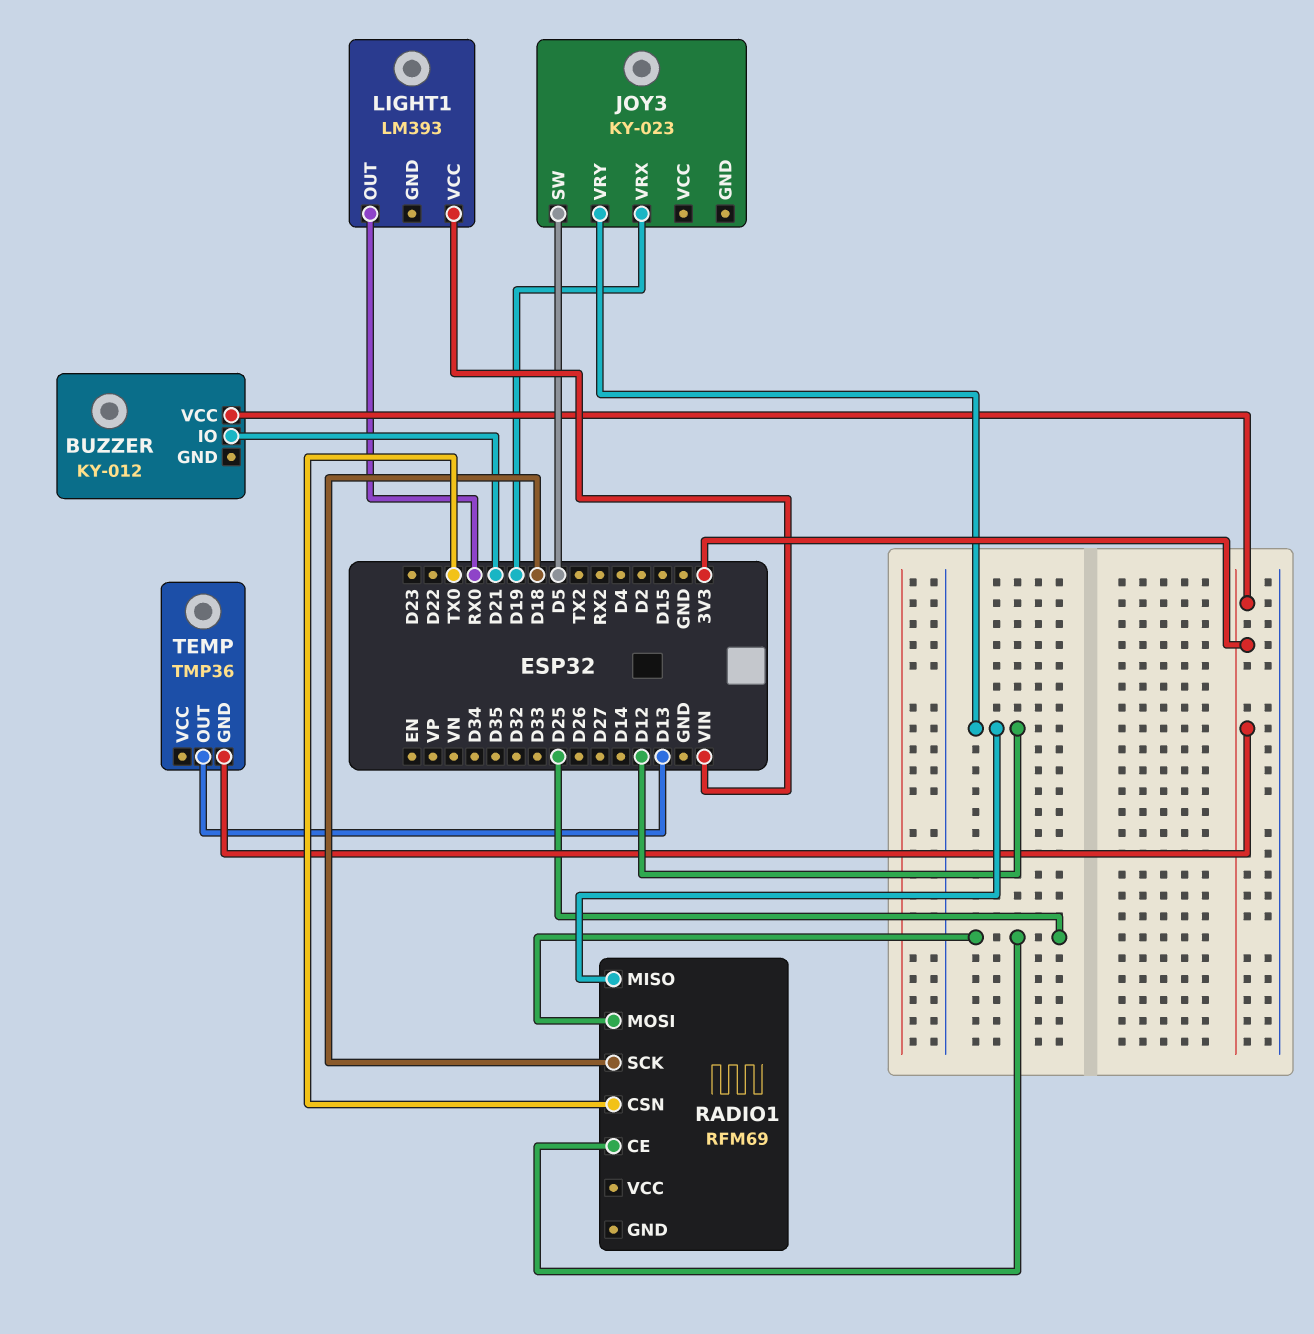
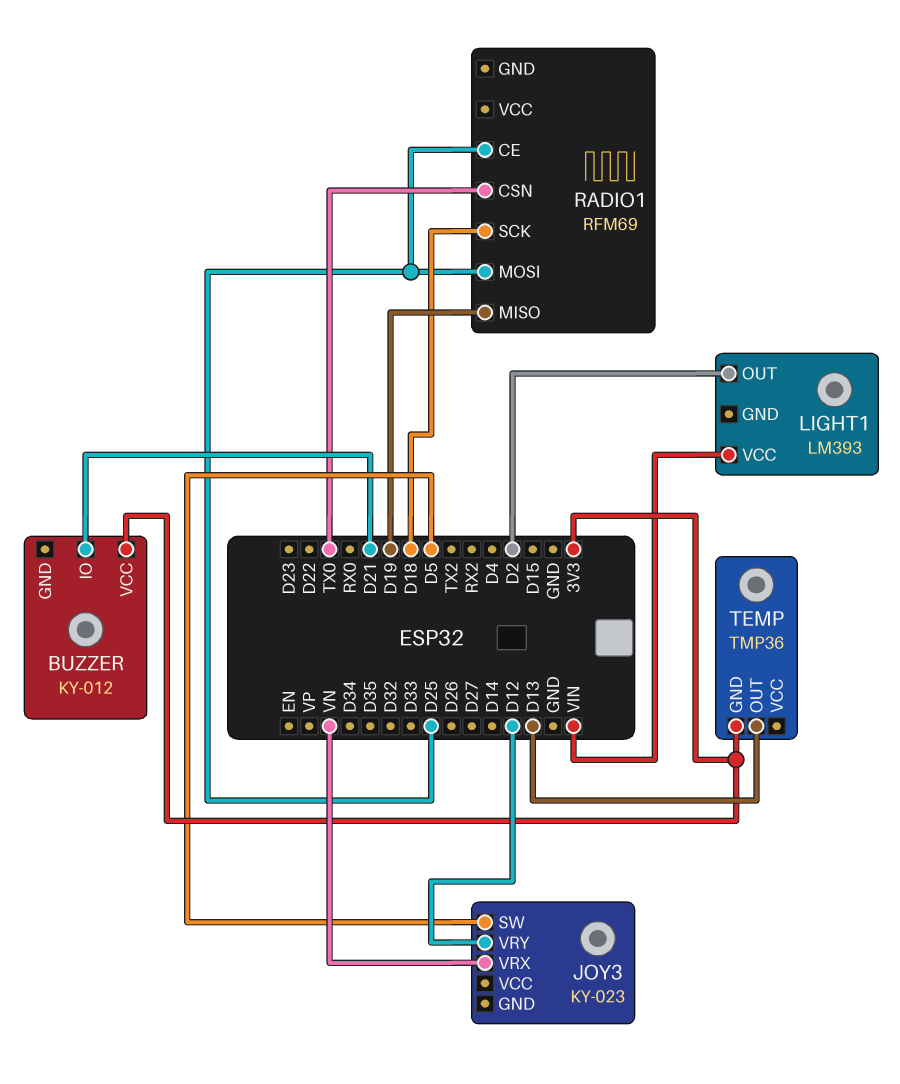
JOY3 pin VRX: D19 -> VN
LIGHT1 pin OUT: RX0 -> D2
RADIO1 pin MISO: D12 -> D19

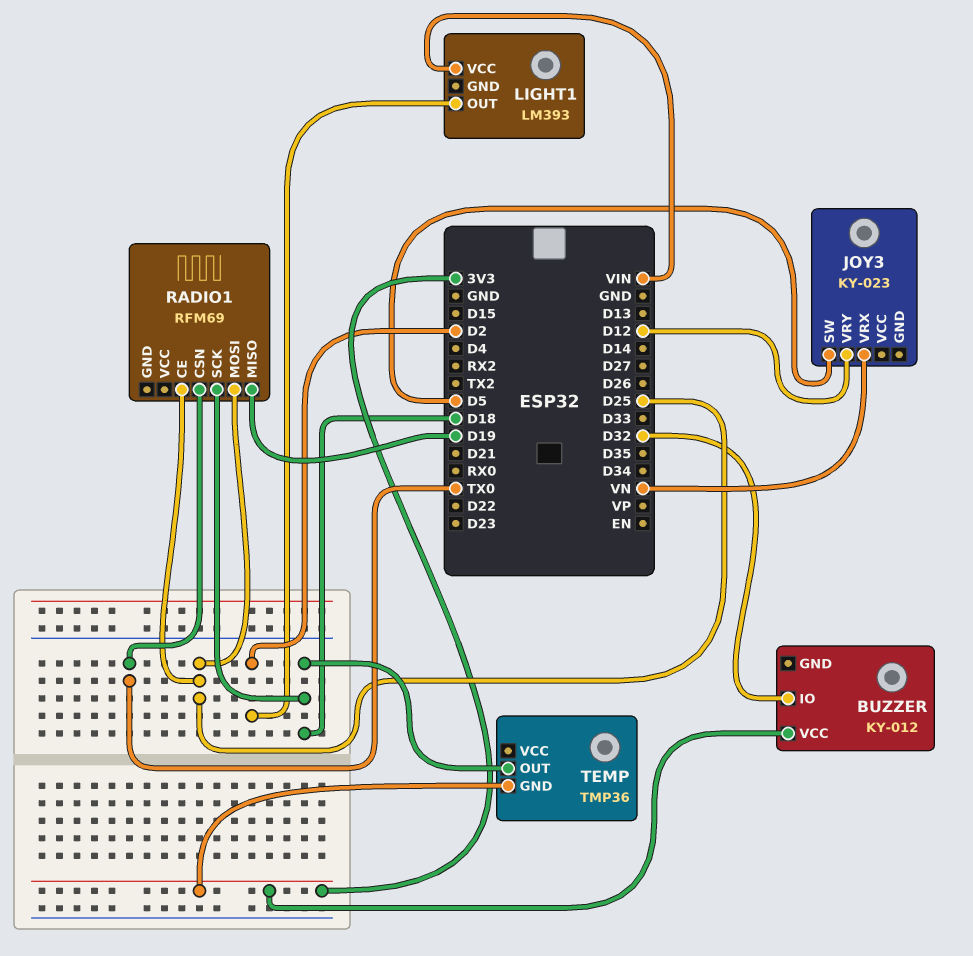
BUZZER pin IO: D21 -> D32
TEMP pin OUT: D13 -> D18

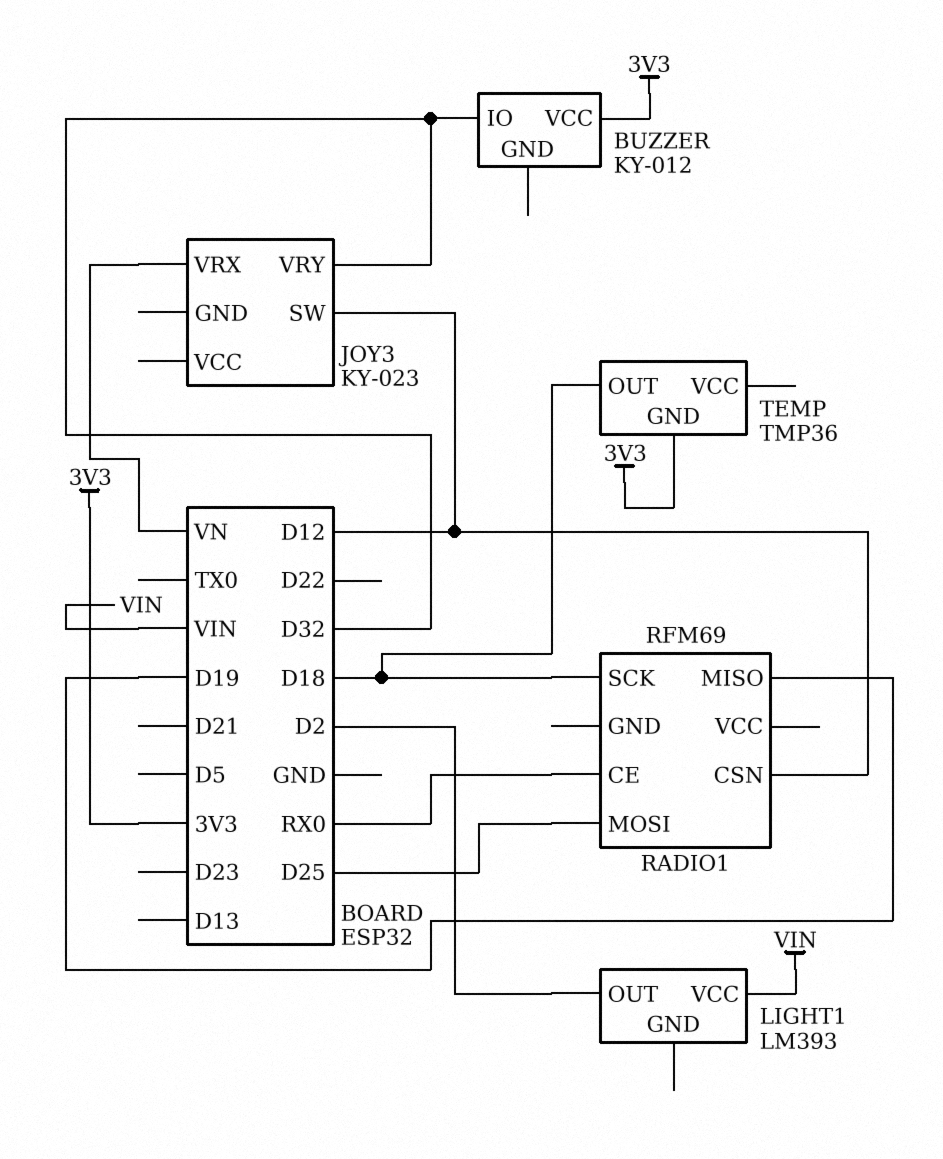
JOY3 pin SW: D5 -> D12
JOY3 pin VRY: D12 -> D32
RADIO1 pin CE: D25 -> RX0
RADIO1 pin CSN: TX0 -> D12

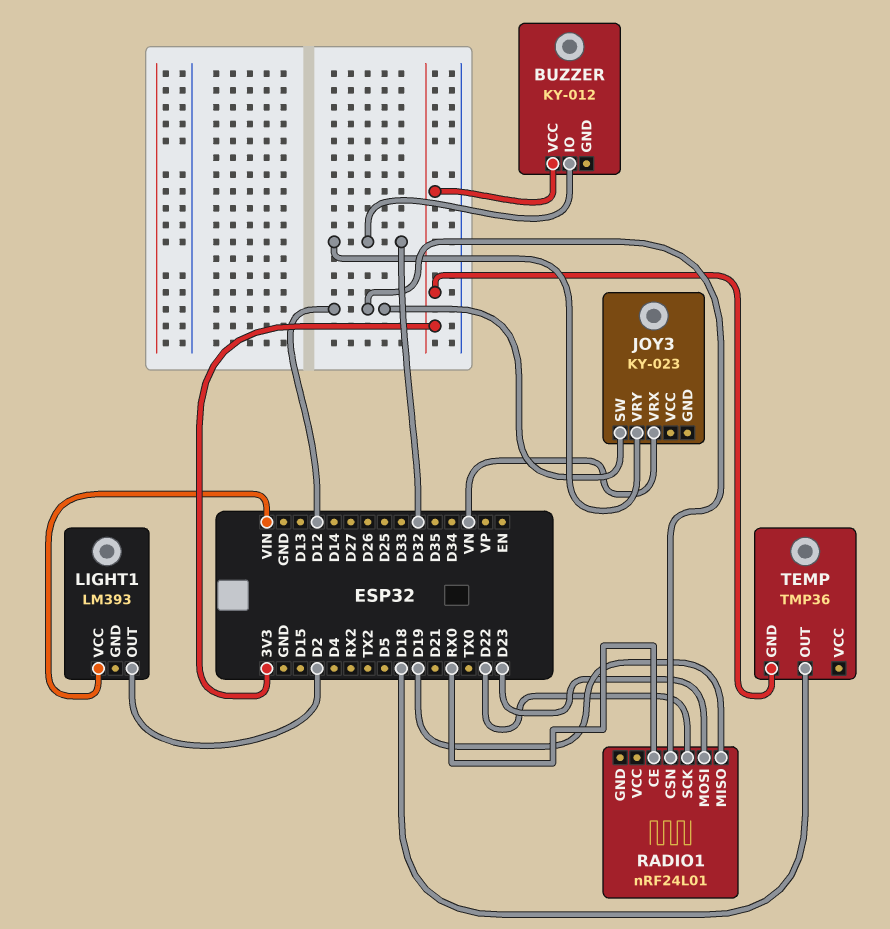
RADIO1: RFM69 -> nRF24L01
RADIO1 pin MOSI: D25 -> D23
RADIO1 pin SCK: D18 -> D22

